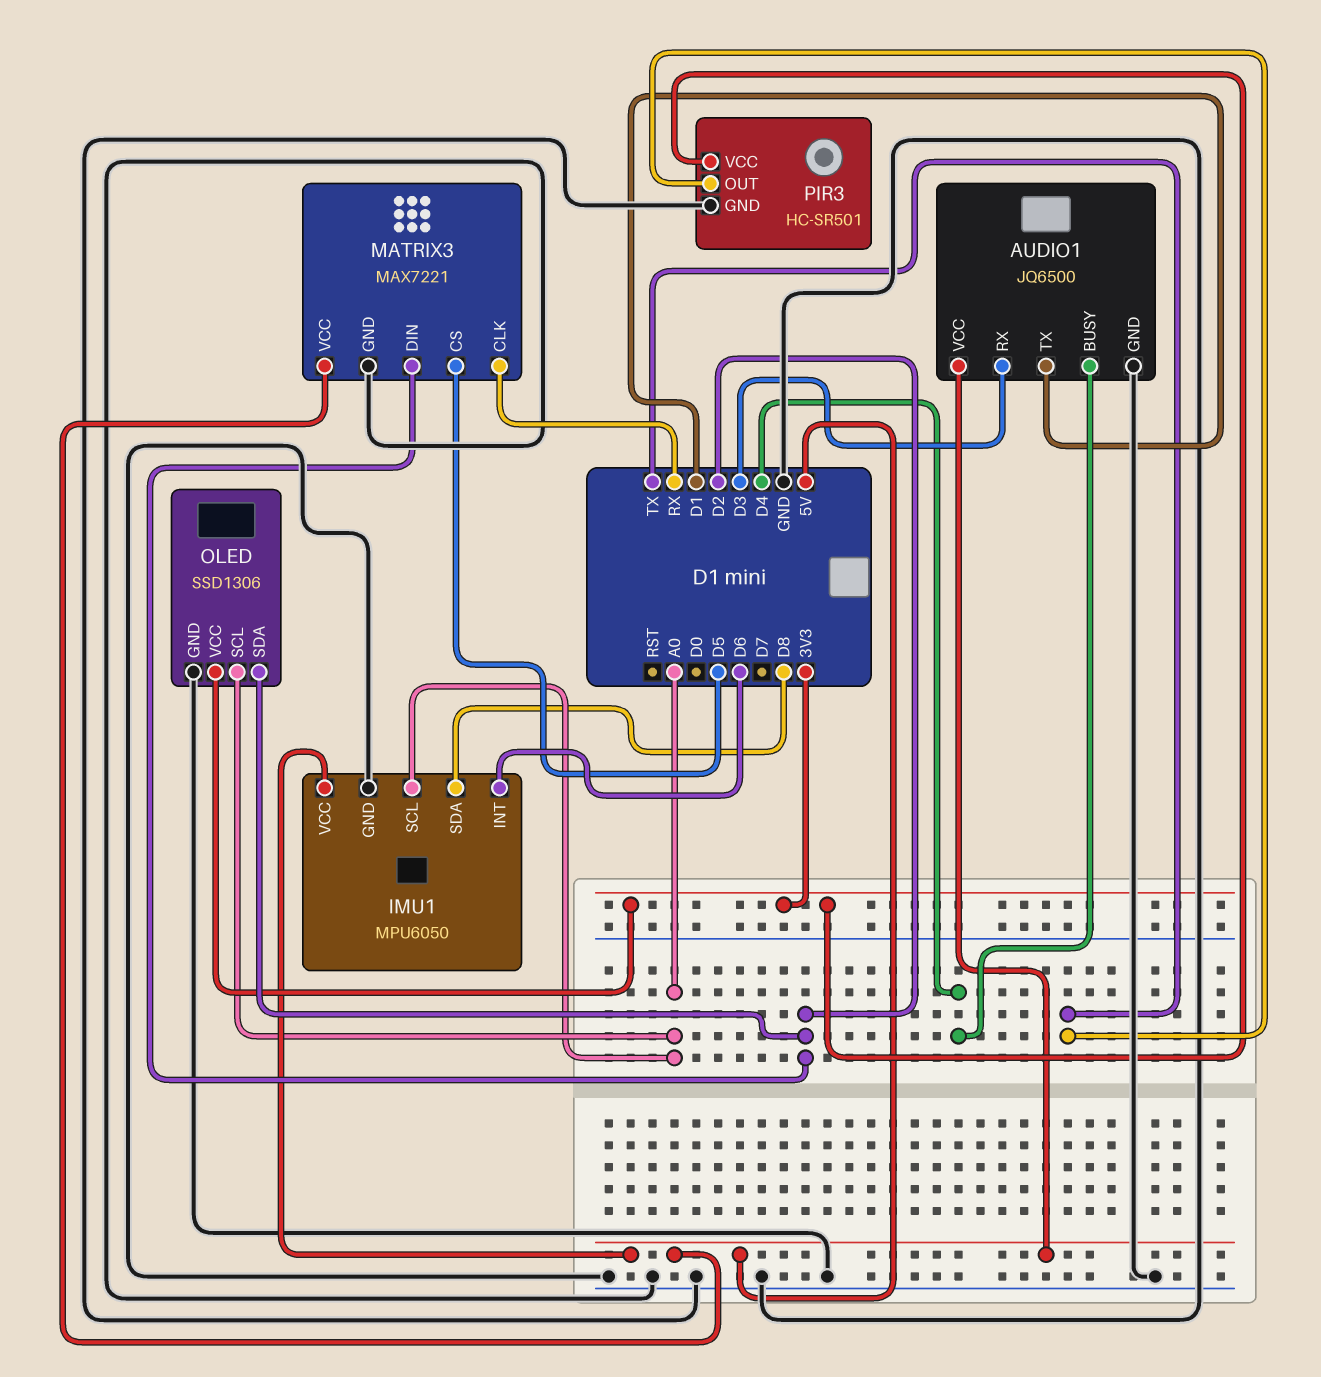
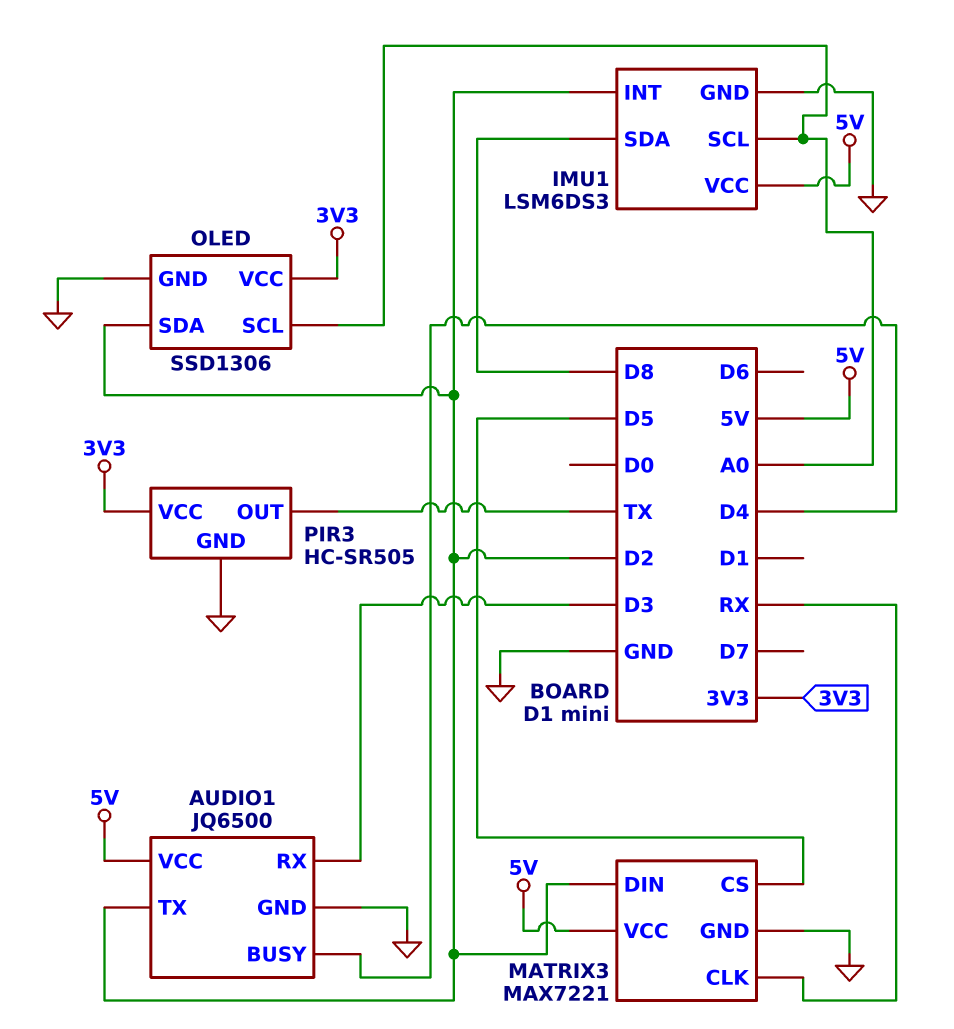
AUDIO1 pin TX: D1 -> D2
IMU1: MPU6050 -> LSM6DS3
IMU1 pin INT: D6 -> D2
PIR3: HC-SR501 -> HC-SR505

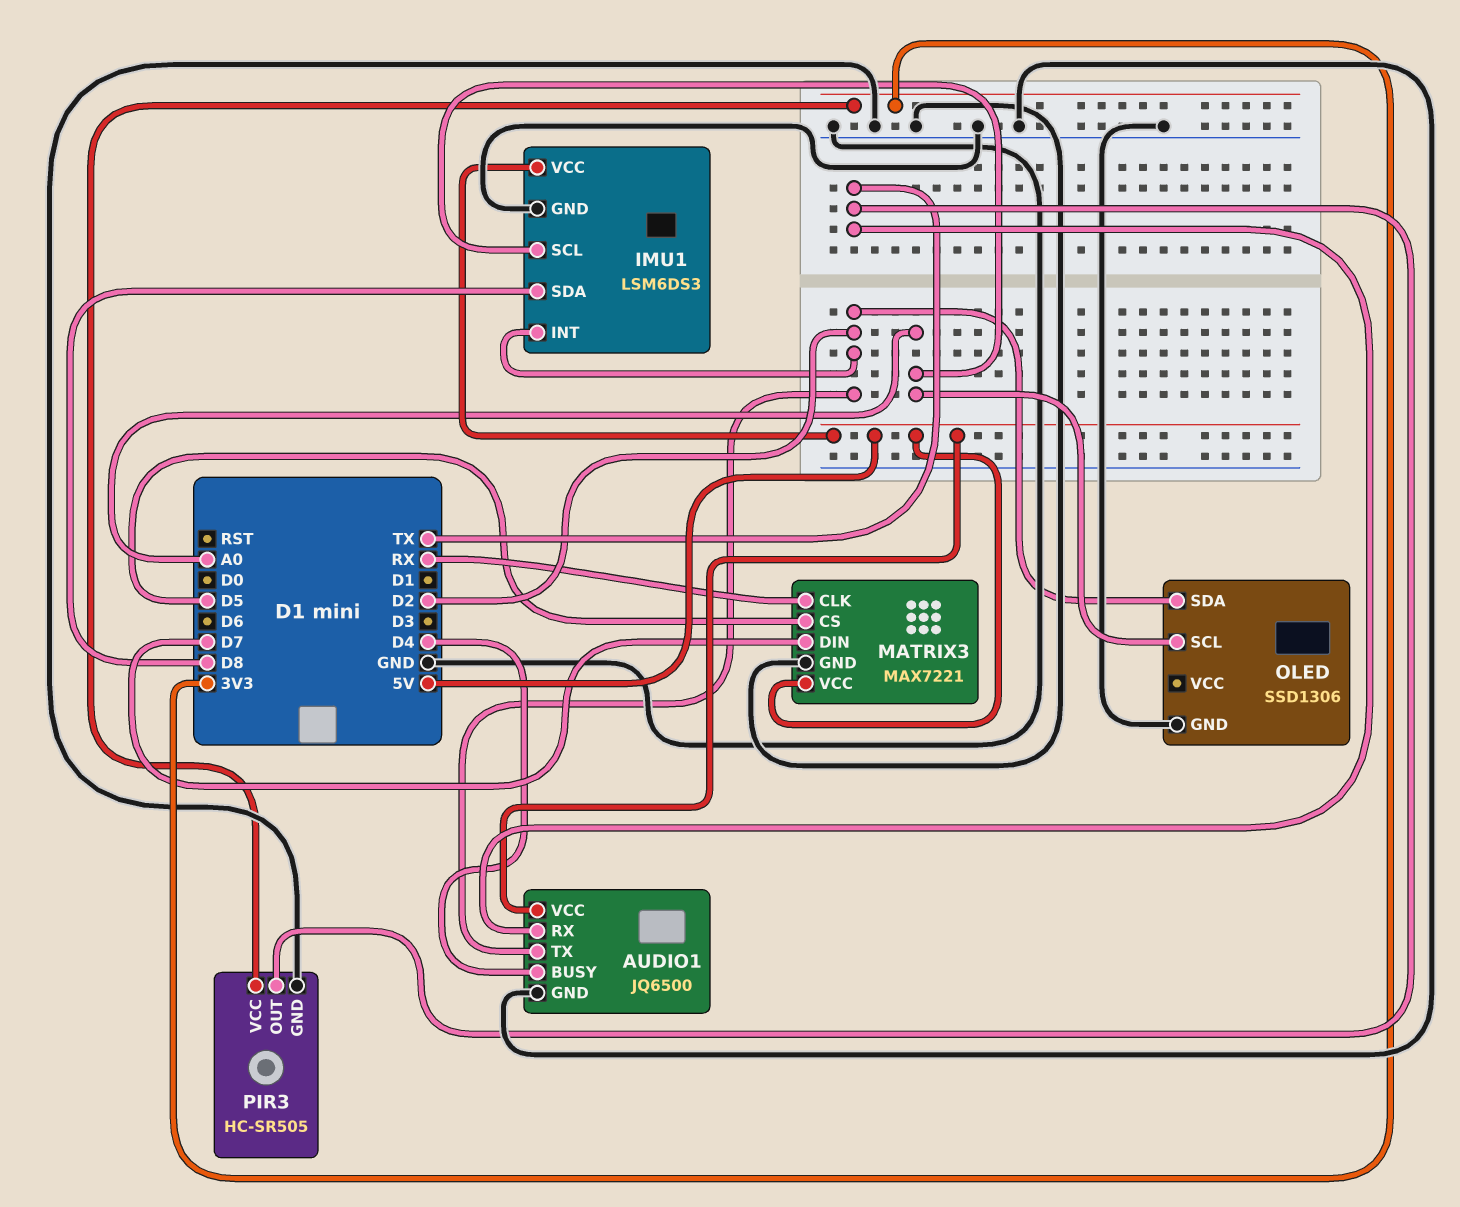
AUDIO1 pin RX: D3 -> TX
MATRIX3 pin DIN: D2 -> D7
OLED pin VCC: 3V3 -> none

